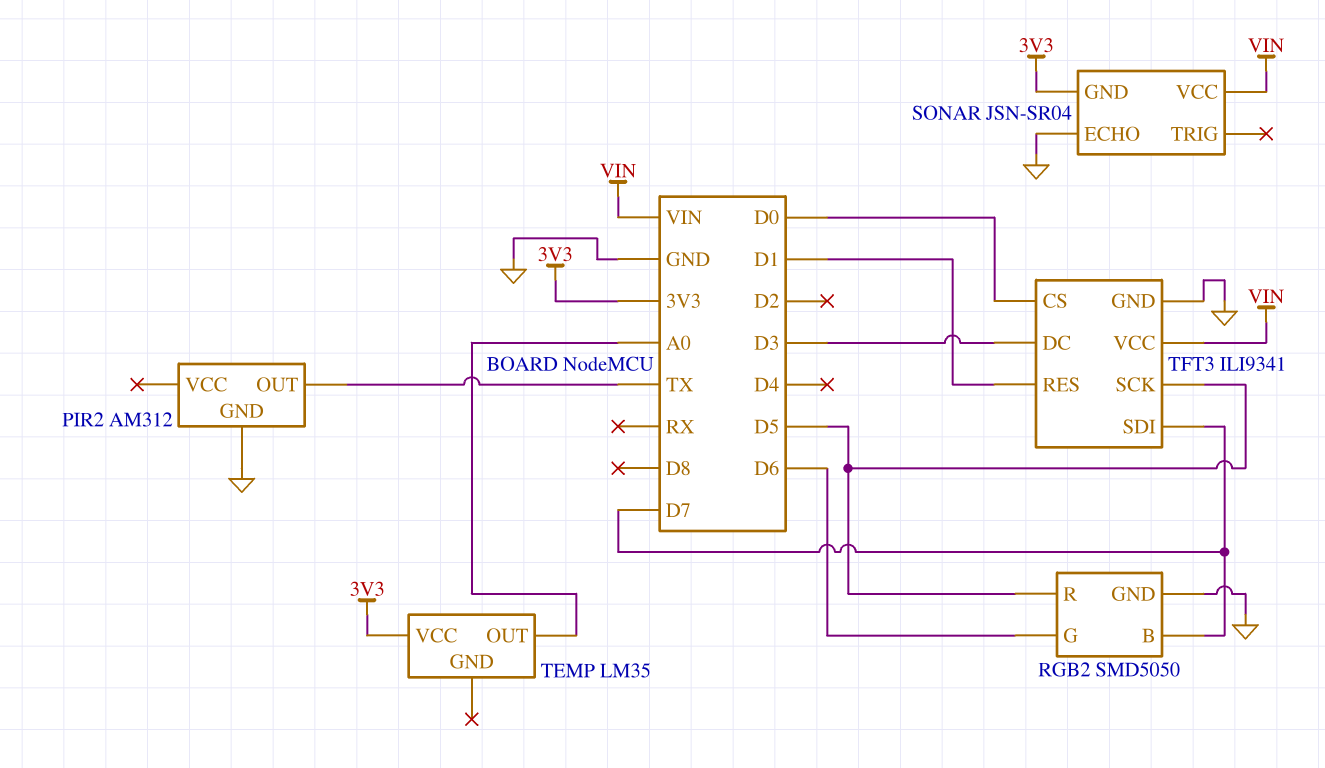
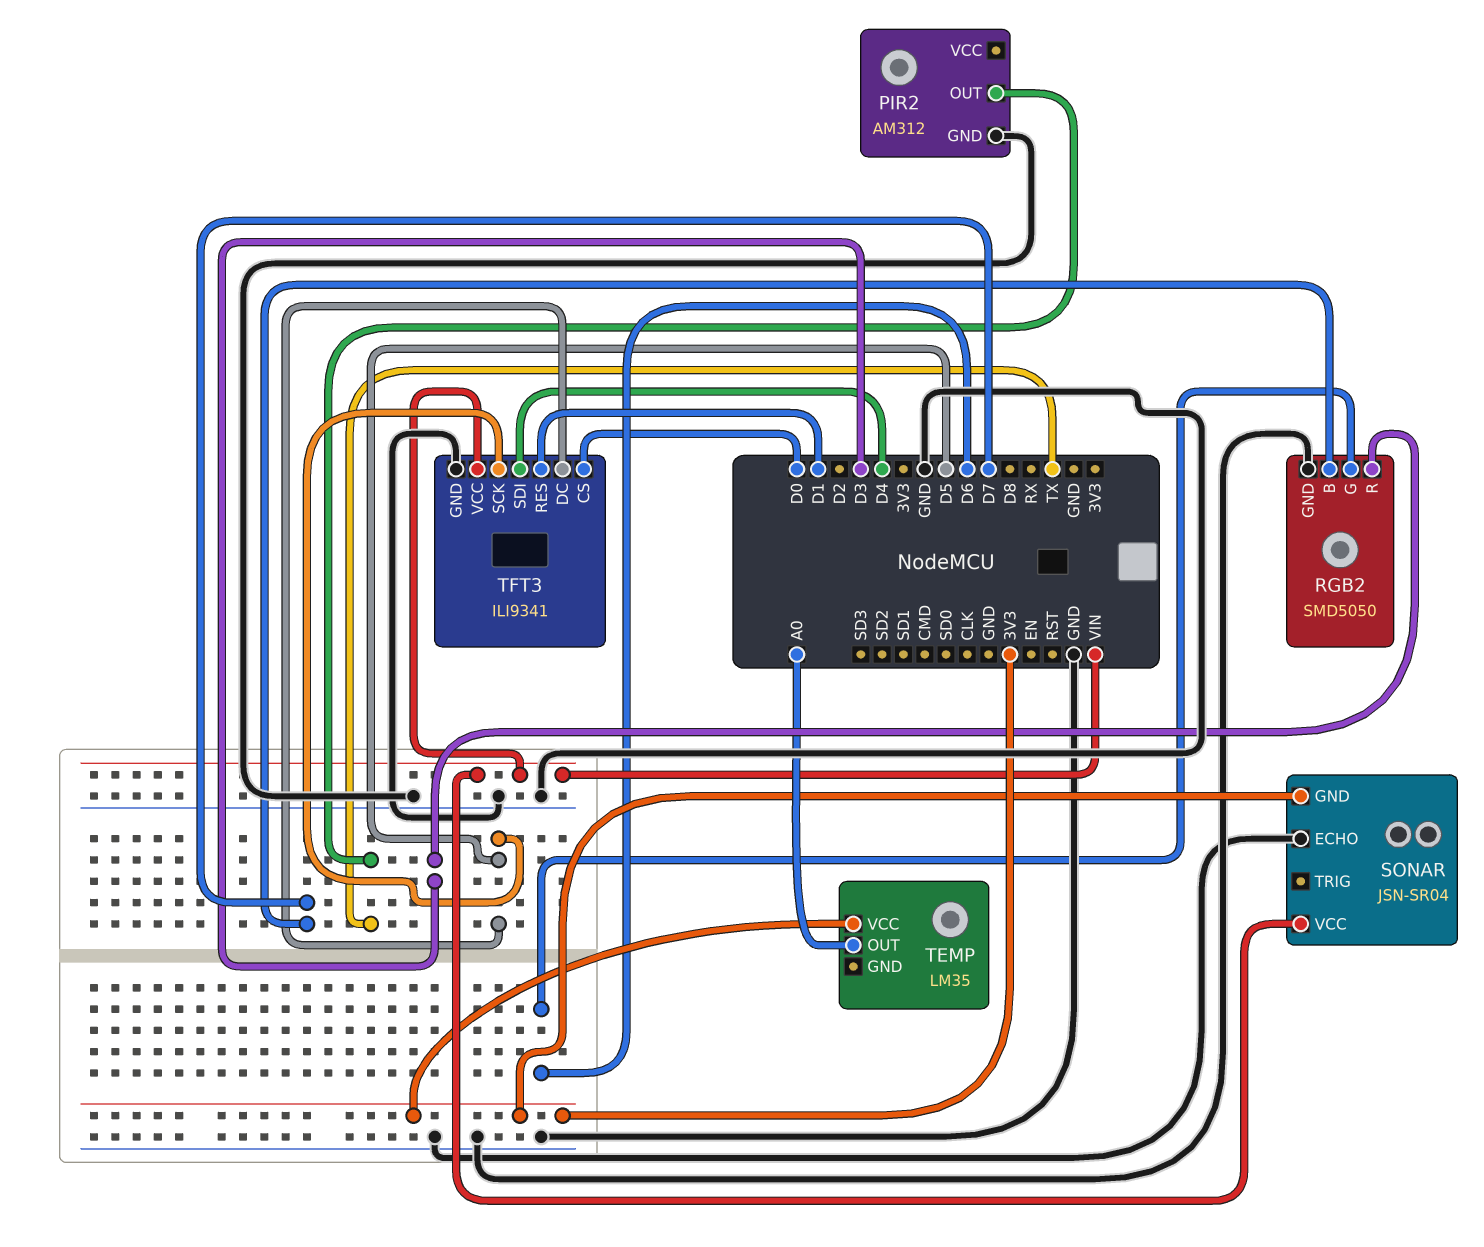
RGB2 pin R: D5 -> D3
TFT3 pin DC: D3 -> D5
TFT3 pin SDI: D7 -> D4

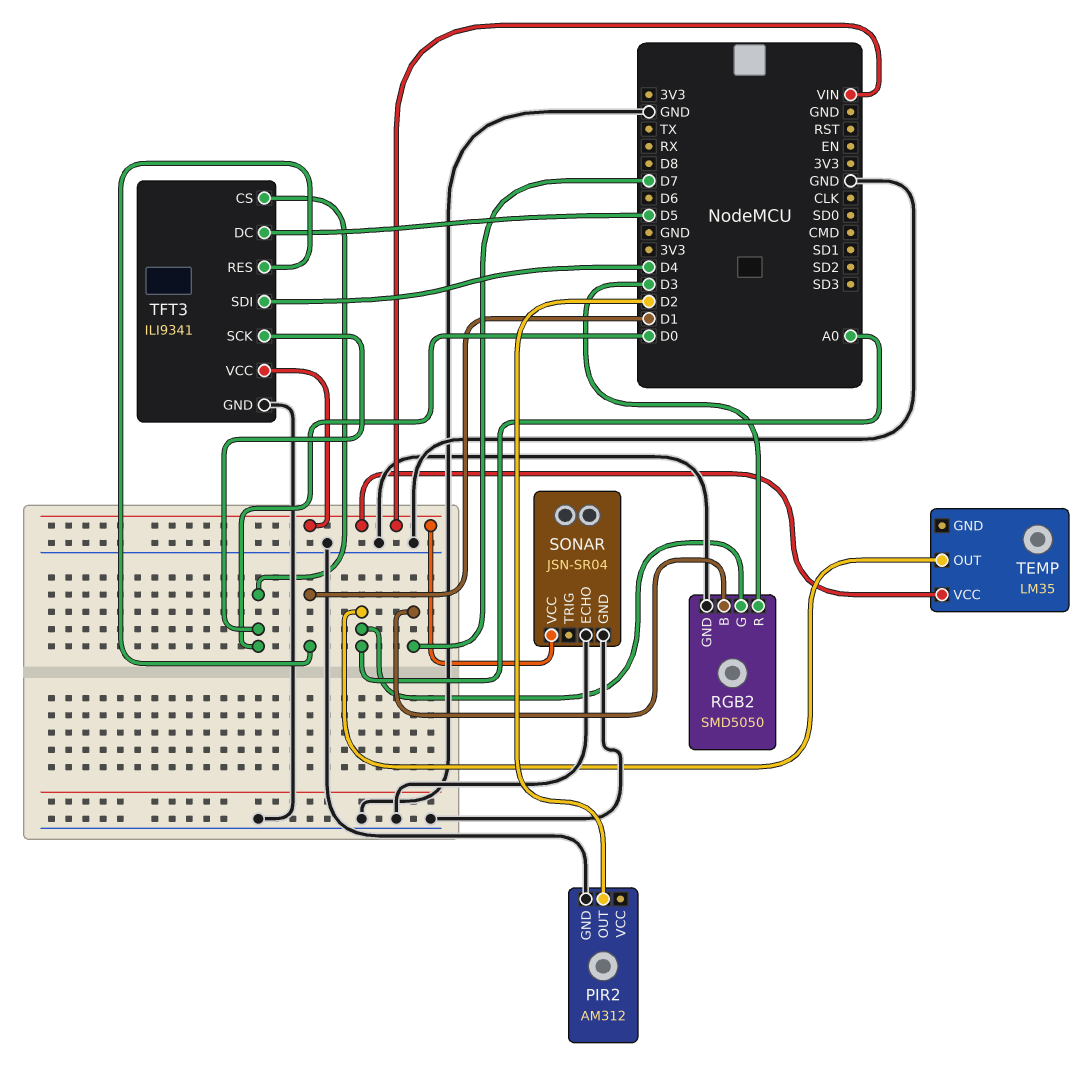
PIR2 pin OUT: TX -> D2
RGB2 pin G: D6 -> A0
SONAR pin GND: 3V3 -> GND
TEMP pin VCC: 3V3 -> VIN
TFT3 pin SCK: D5 -> D0

